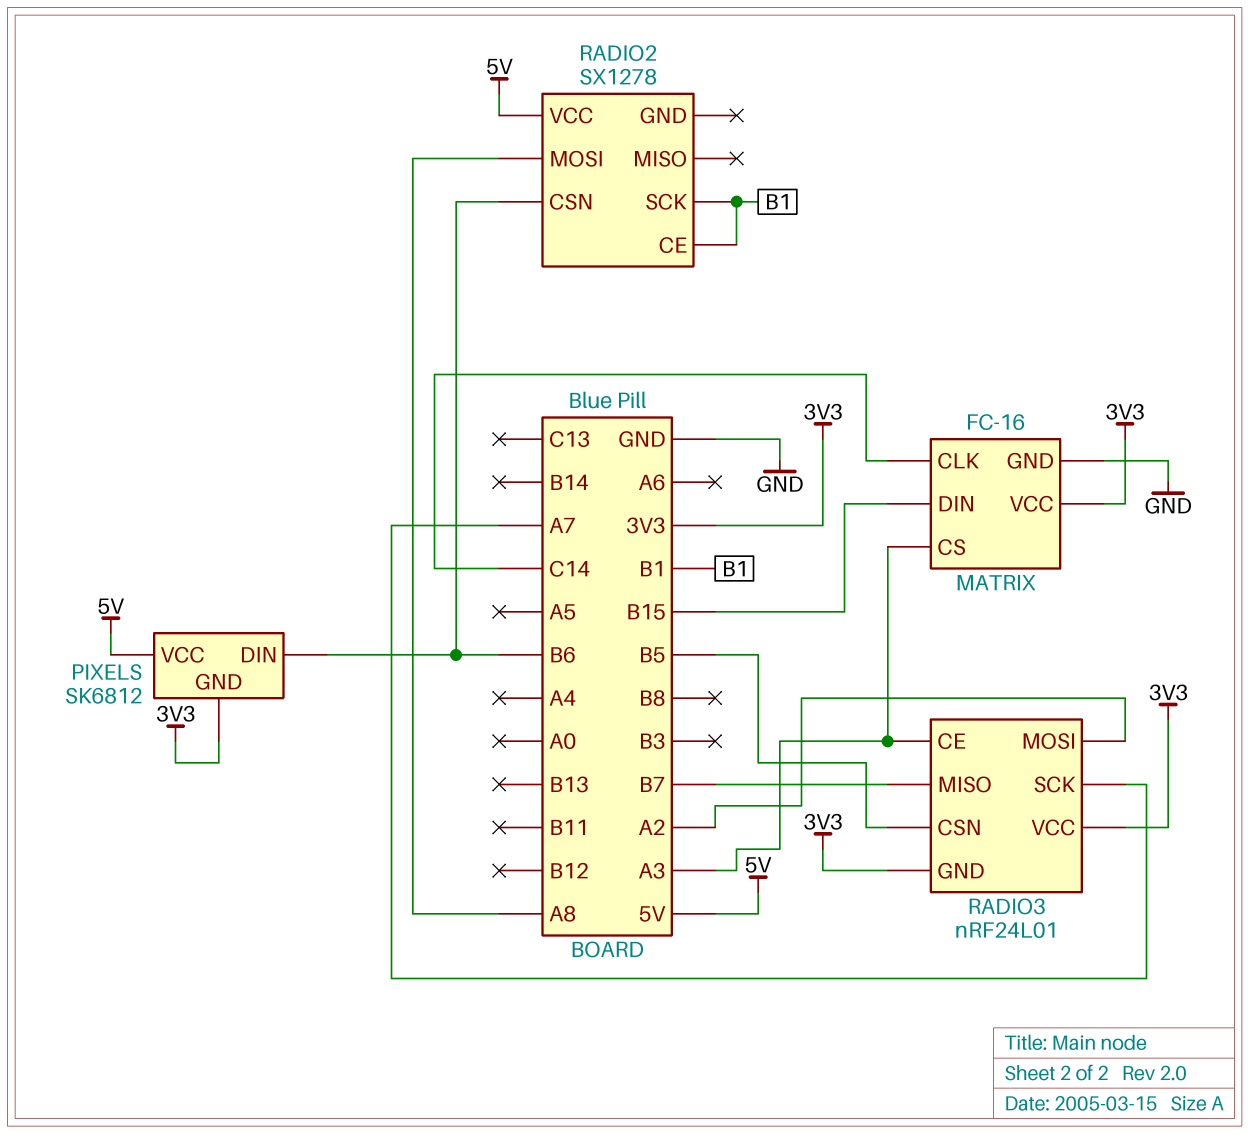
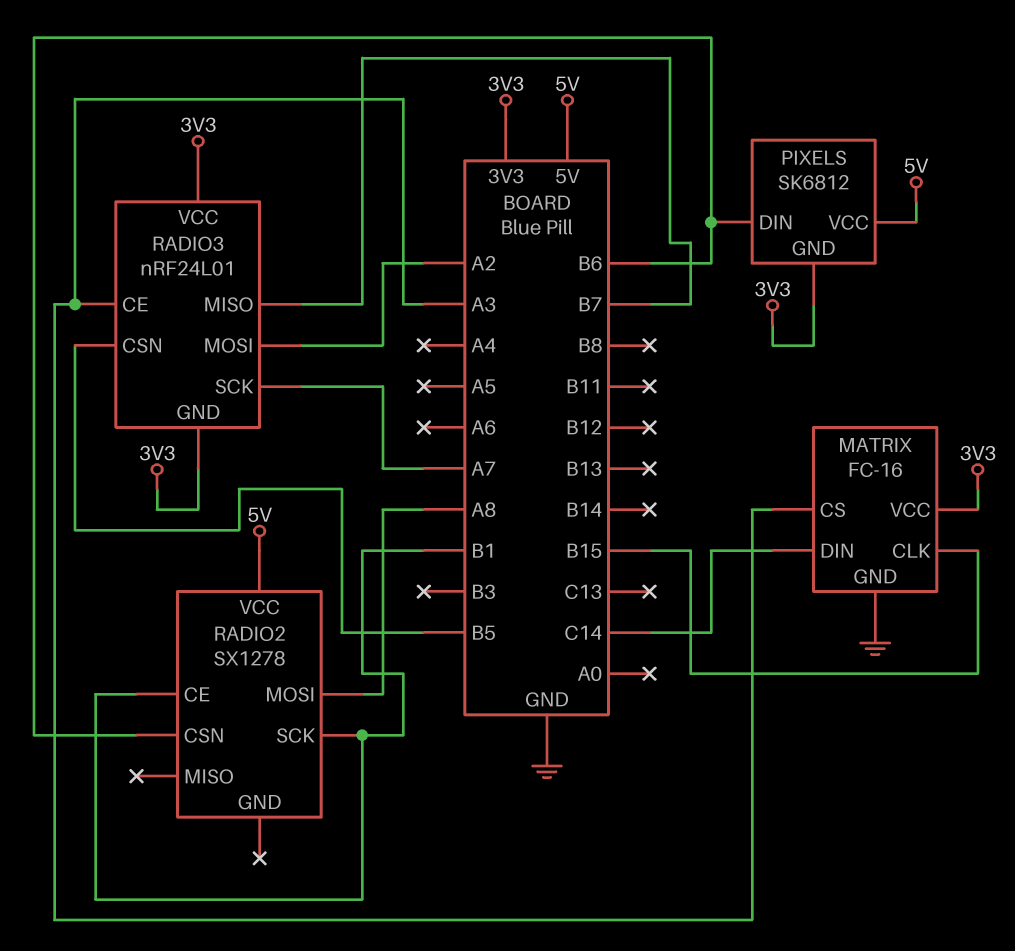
MATRIX pin CLK: C14 -> B15
MATRIX pin DIN: B15 -> C14

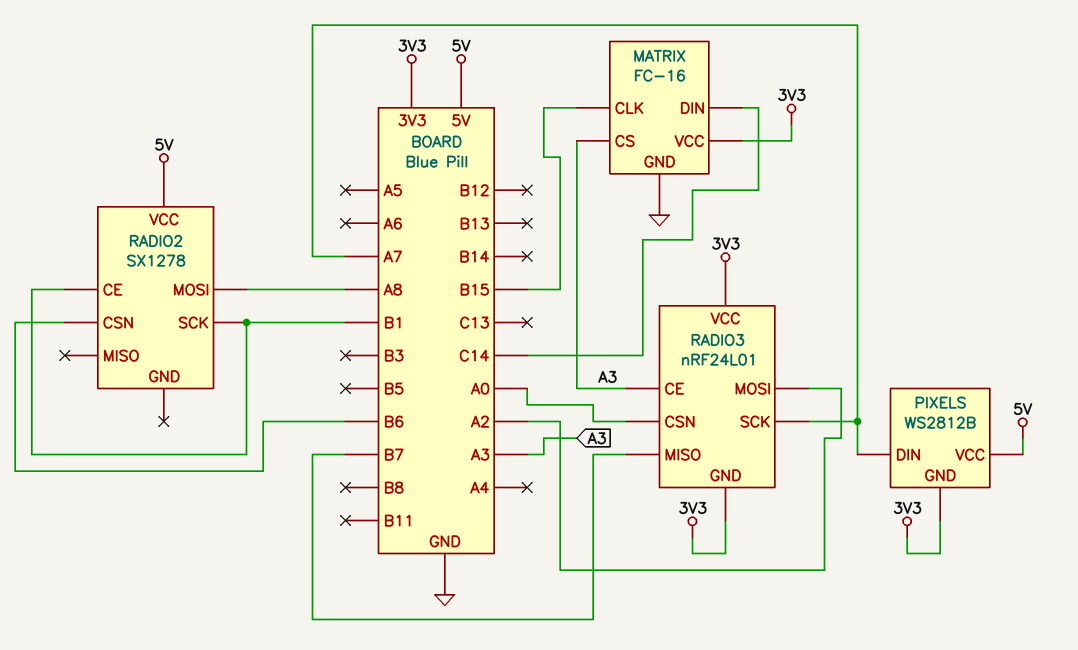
PIXELS: SK6812 -> WS2812B
PIXELS pin DIN: B6 -> A7
RADIO3 pin CSN: B5 -> A0

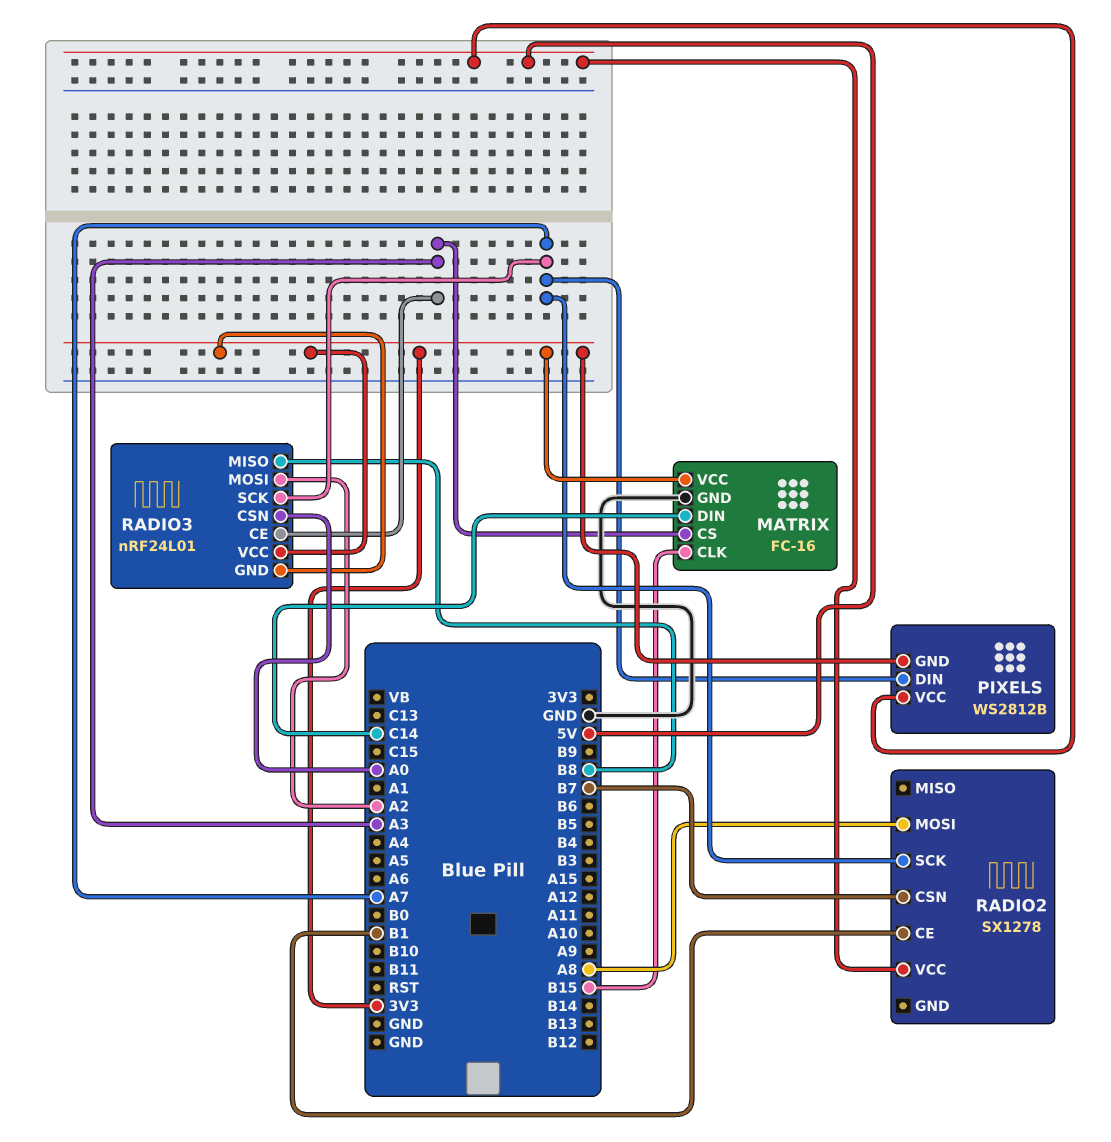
RADIO2 pin CSN: B6 -> B7
RADIO2 pin SCK: B1 -> A7
RADIO3 pin MISO: B7 -> B8

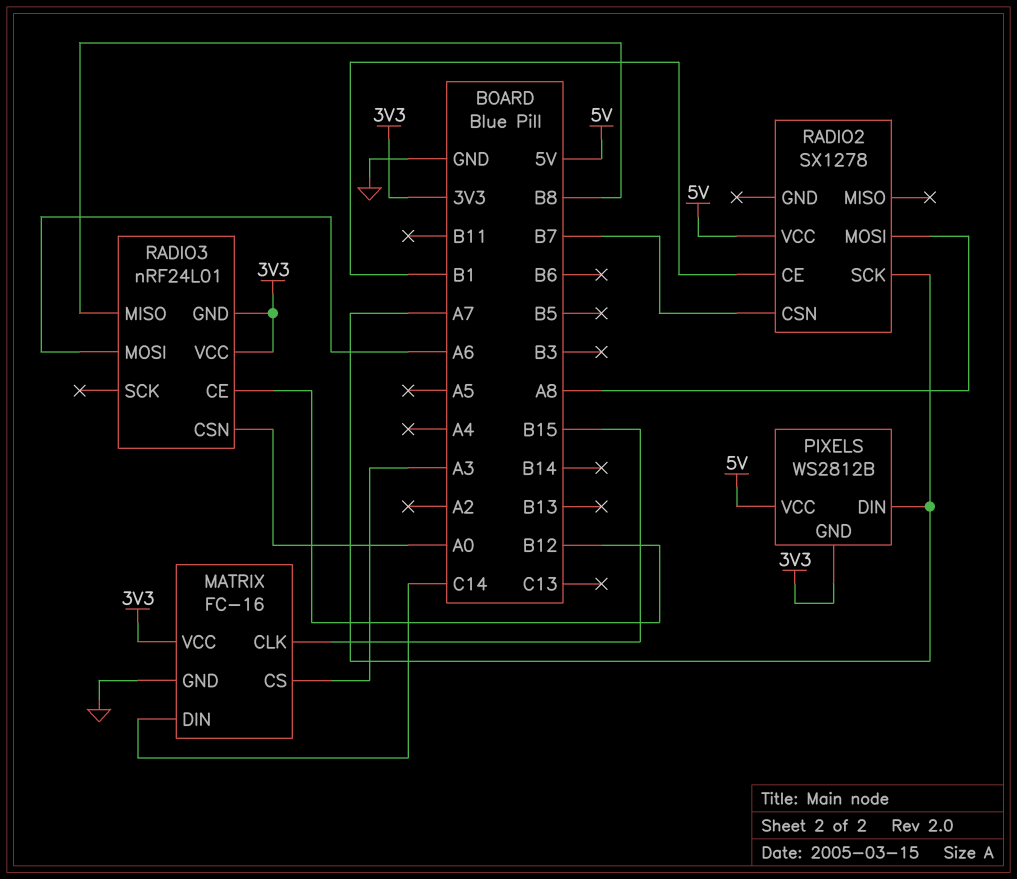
RADIO3 pin CE: A3 -> B12
RADIO3 pin MOSI: A2 -> A6
RADIO3 pin SCK: A7 -> none

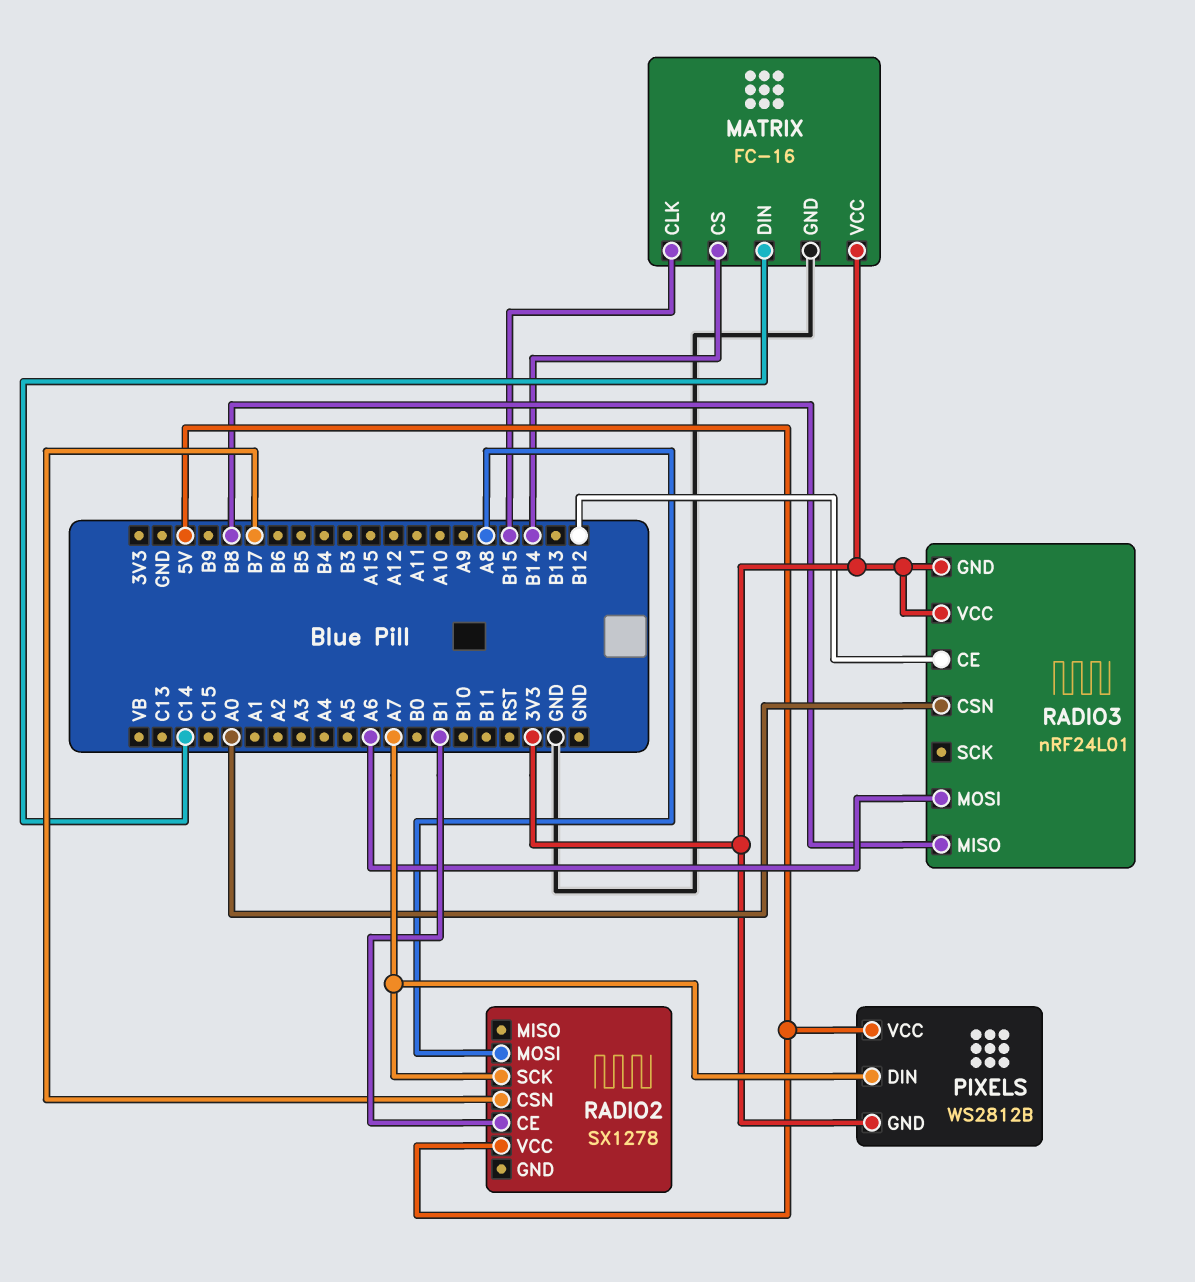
MATRIX pin CS: A3 -> B14

